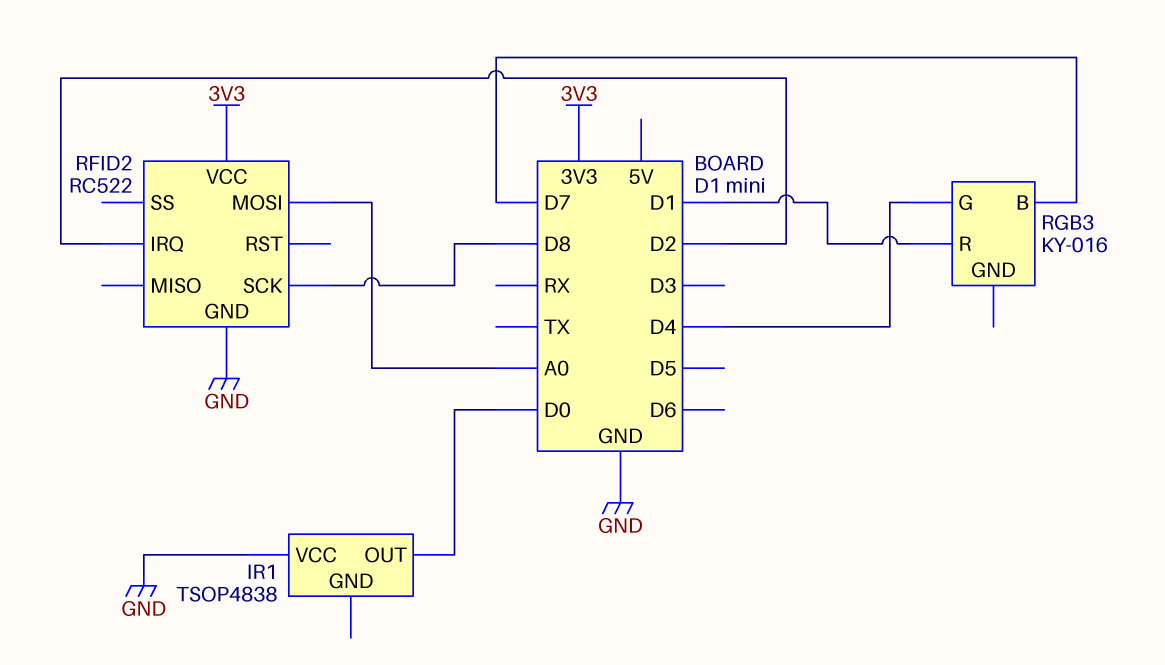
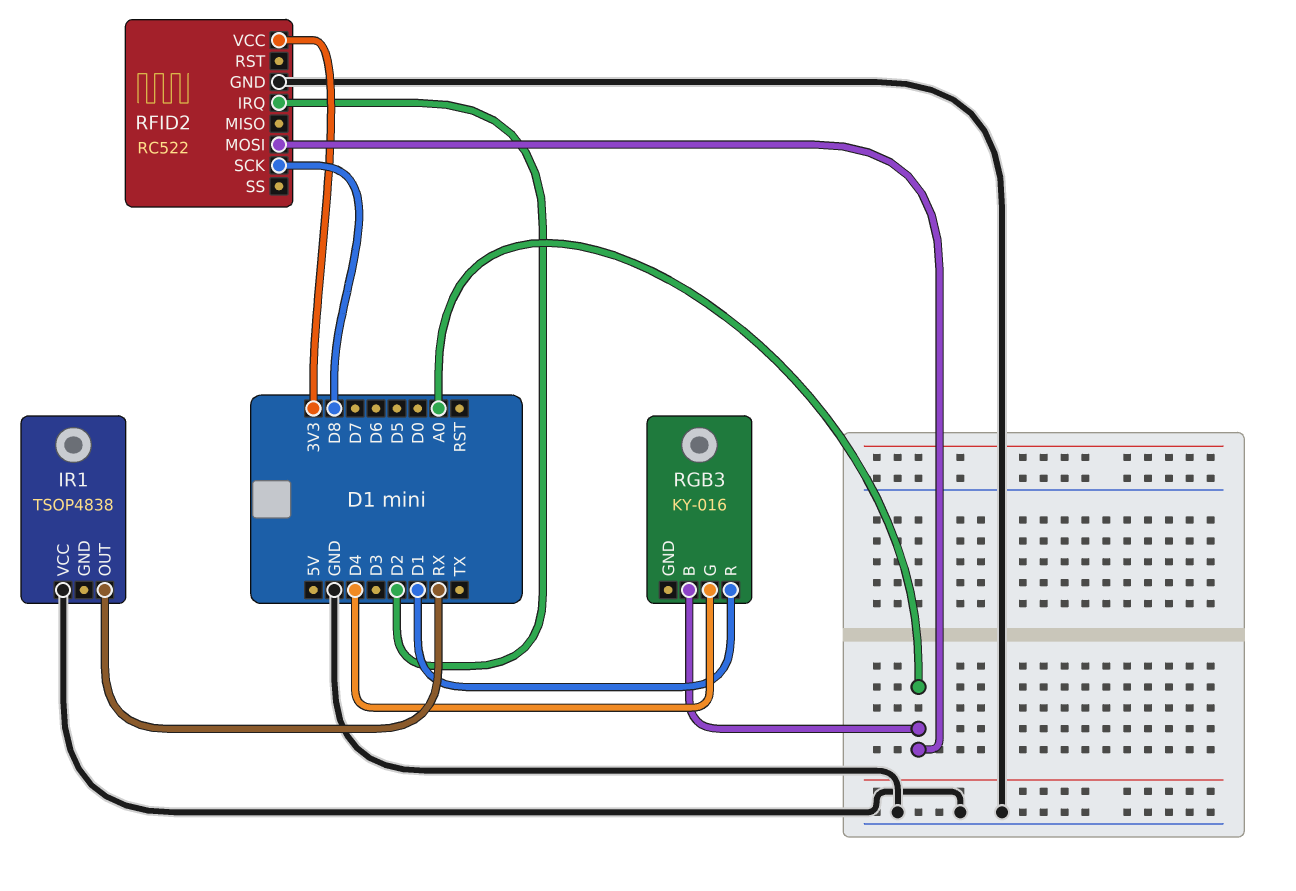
IR1 pin OUT: D0 -> RX
RGB3 pin B: D7 -> A0

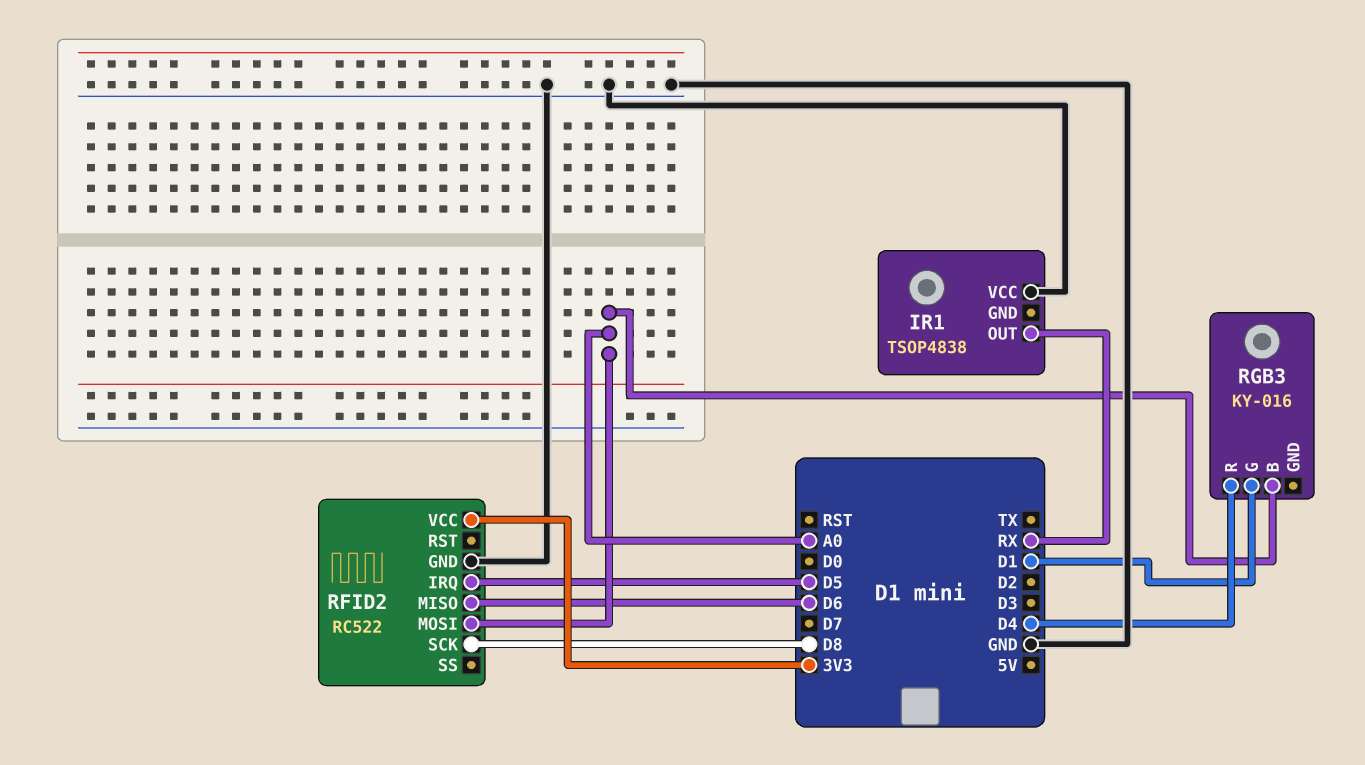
RFID2 pin IRQ: D2 -> D5
RFID2 pin MISO: none -> D6
RGB3 pin G: D4 -> D1
RGB3 pin R: D1 -> D4

